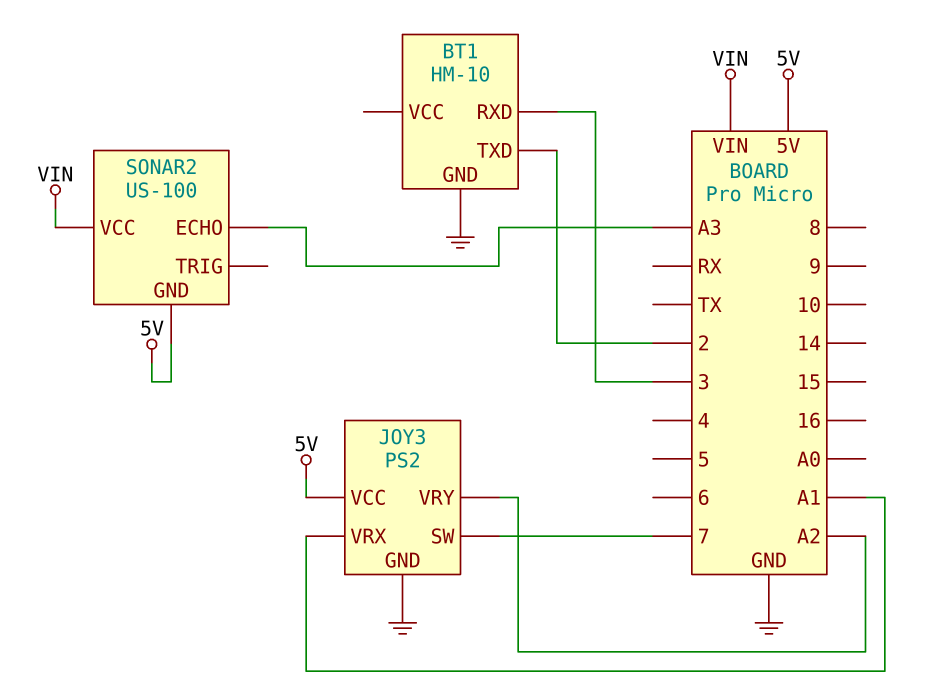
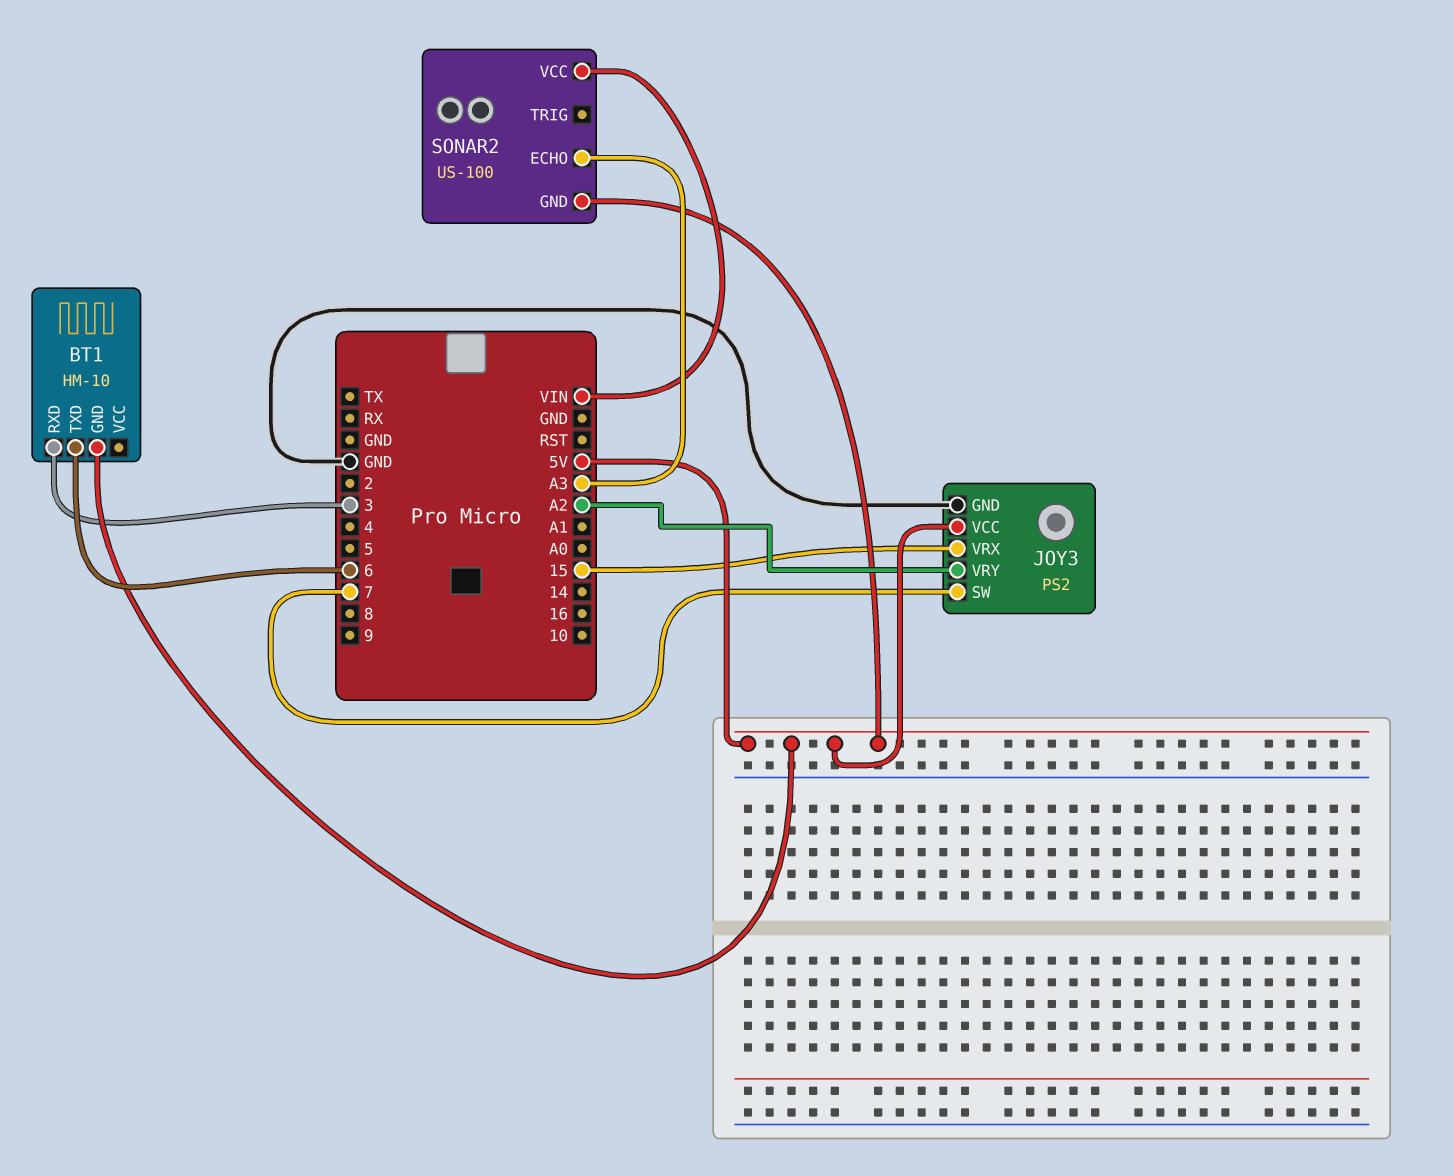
BT1 pin GND: GND -> 5V
BT1 pin TXD: 2 -> 6
JOY3 pin VRX: A1 -> 15

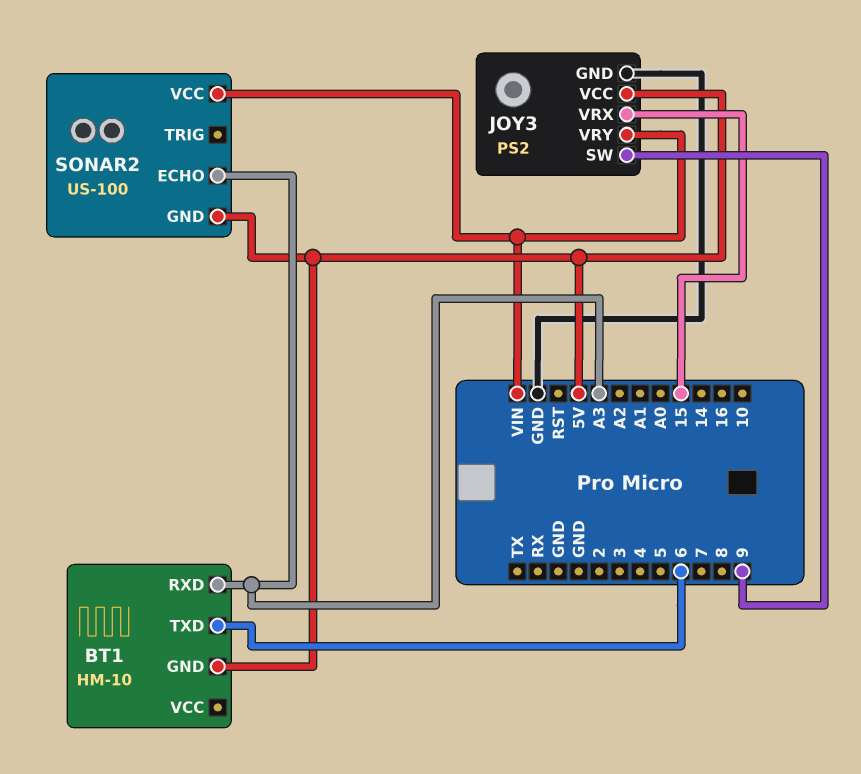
BT1 pin RXD: 3 -> A3
JOY3 pin SW: 7 -> 9
JOY3 pin VRY: A2 -> VIN

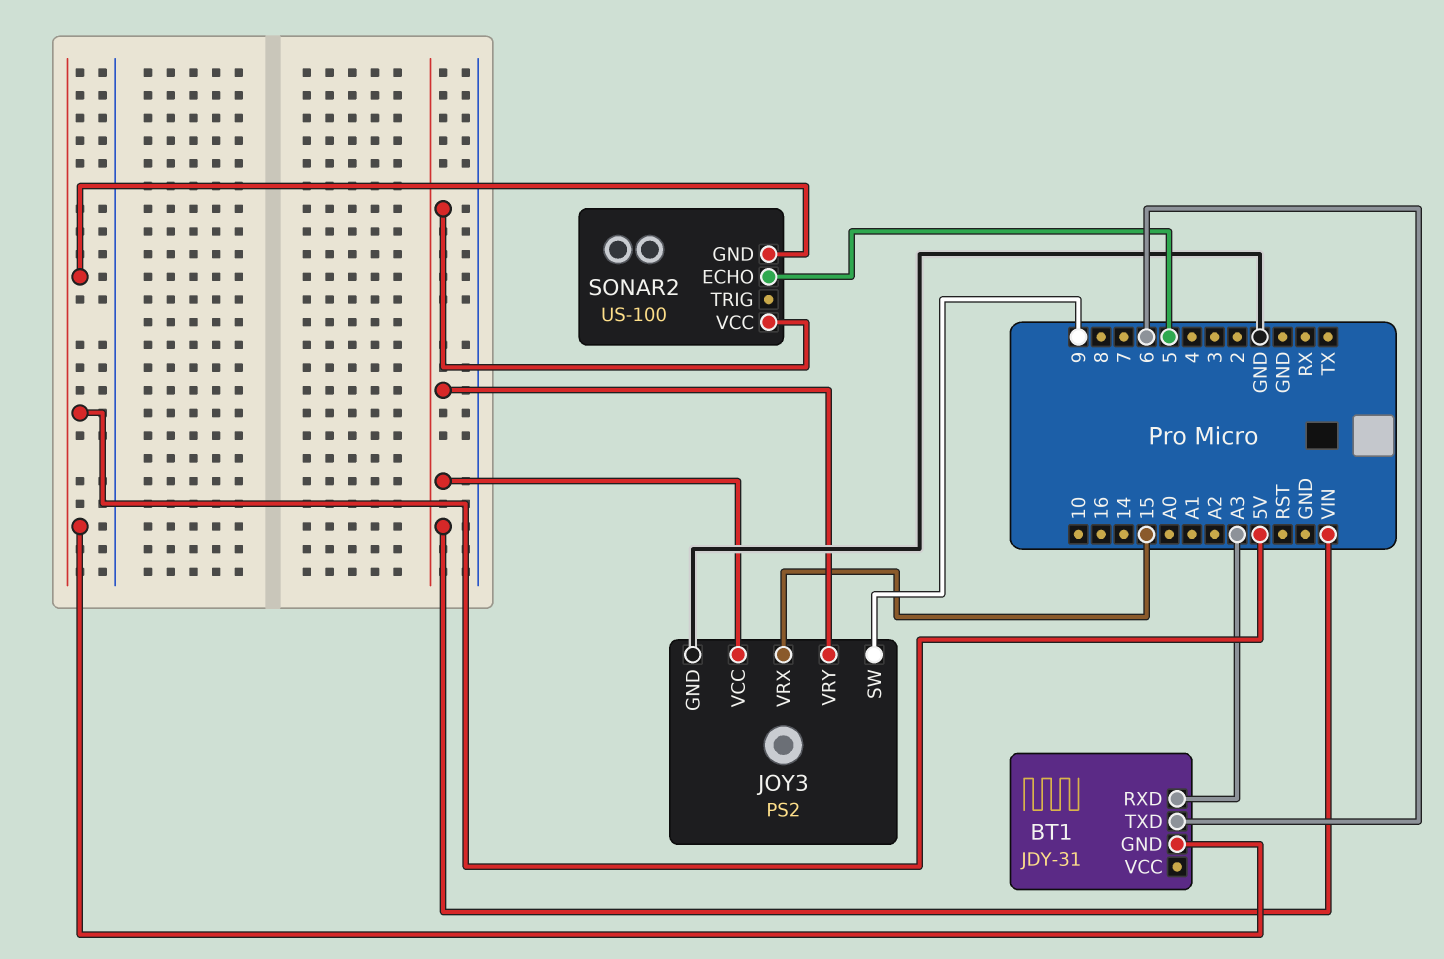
BT1: HM-10 -> JDY-31
JOY3 pin VCC: 5V -> VIN
SONAR2 pin ECHO: A3 -> 5

